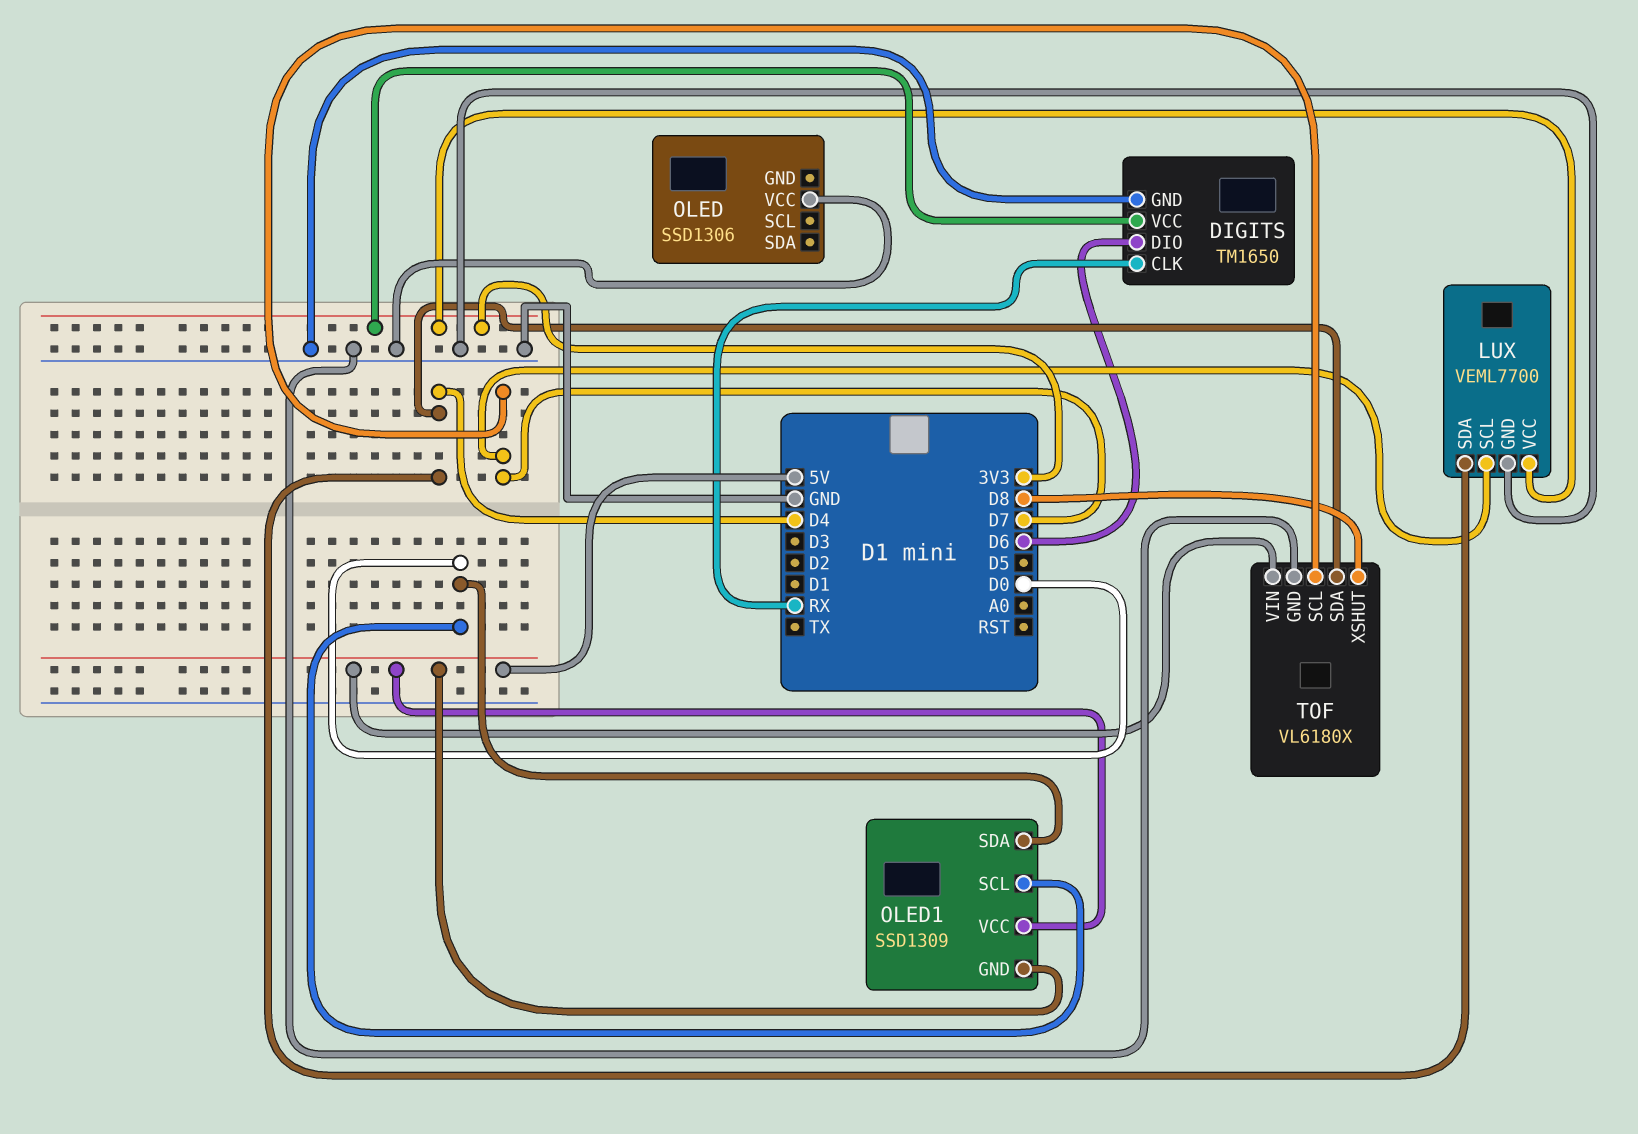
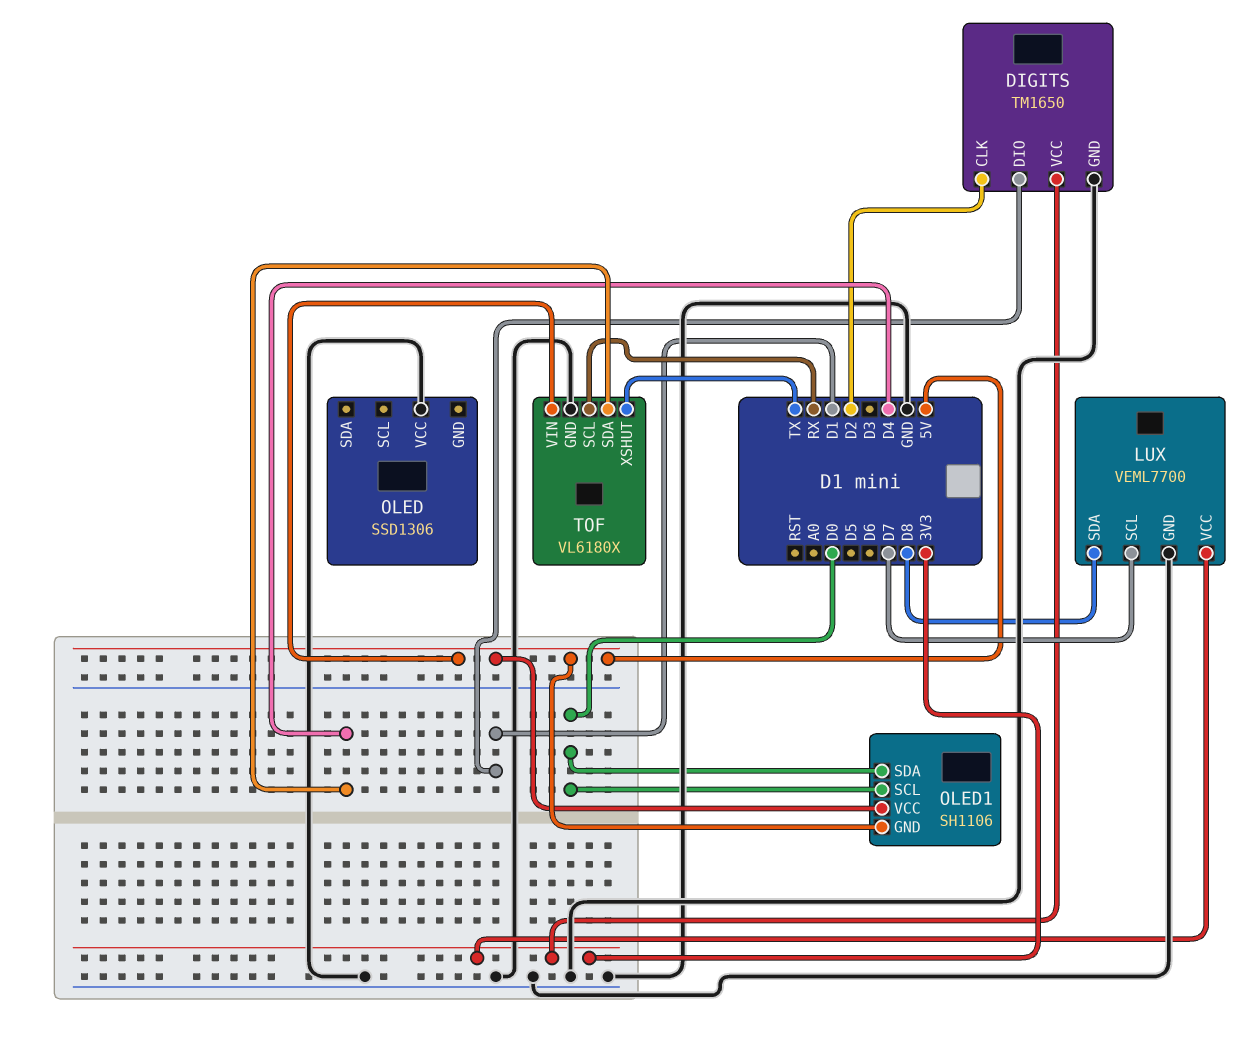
DIGITS pin CLK: RX -> D2
DIGITS pin DIO: D6 -> D1
LUX pin SDA: D4 -> D8
OLED1: SSD1309 -> SH1106
TOF pin SCL: D7 -> RX
TOF pin XSHUT: D8 -> TX

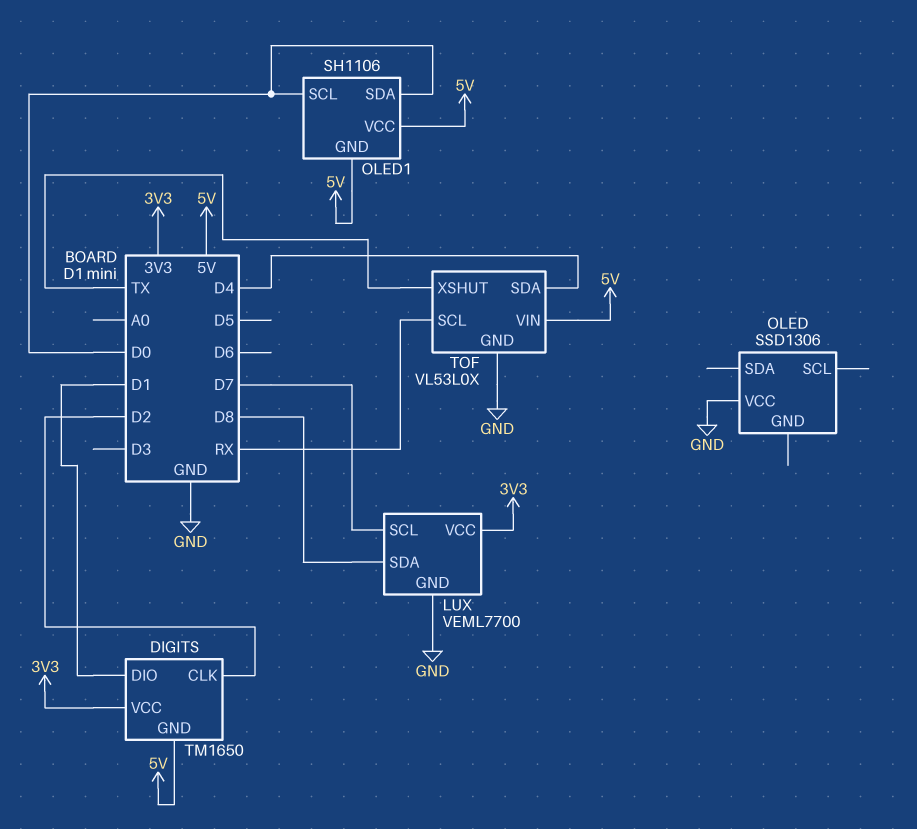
DIGITS pin GND: GND -> 5V
TOF: VL6180X -> VL53L0X

